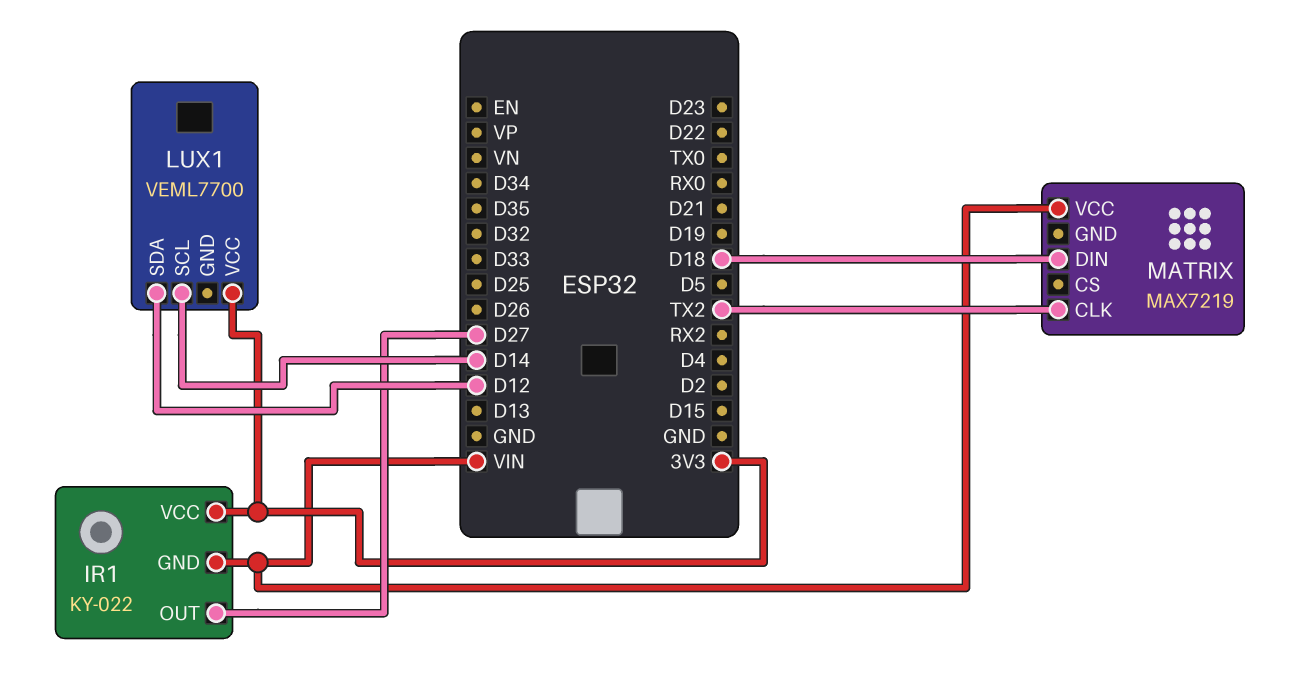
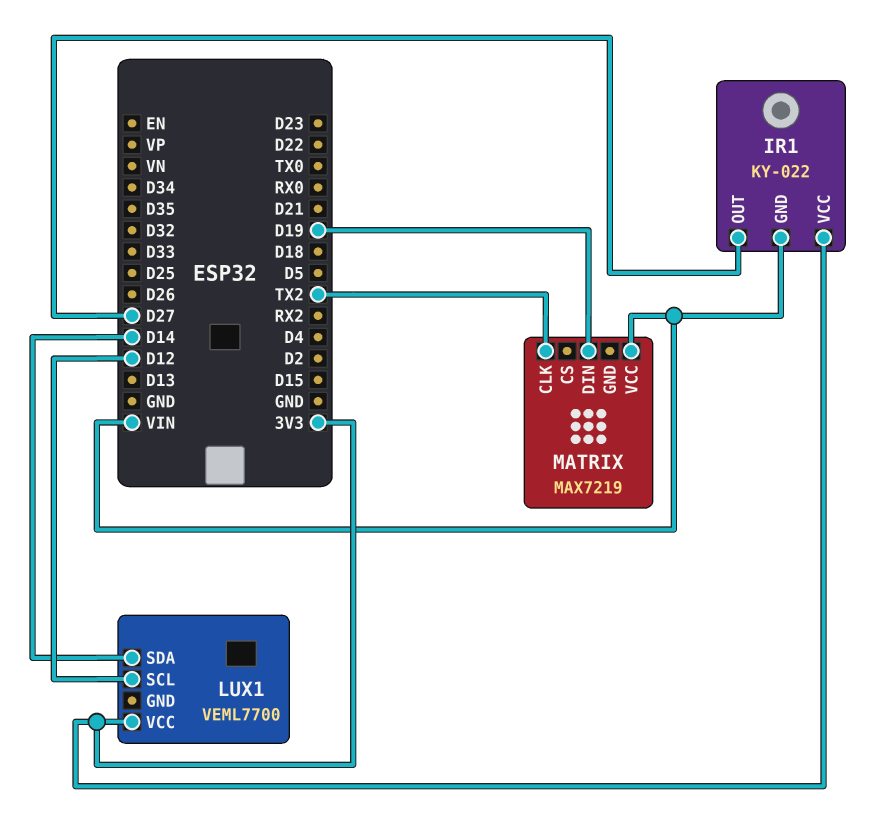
LUX1 pin SCL: D14 -> D12
LUX1 pin SDA: D12 -> D14
MATRIX pin DIN: D18 -> D19

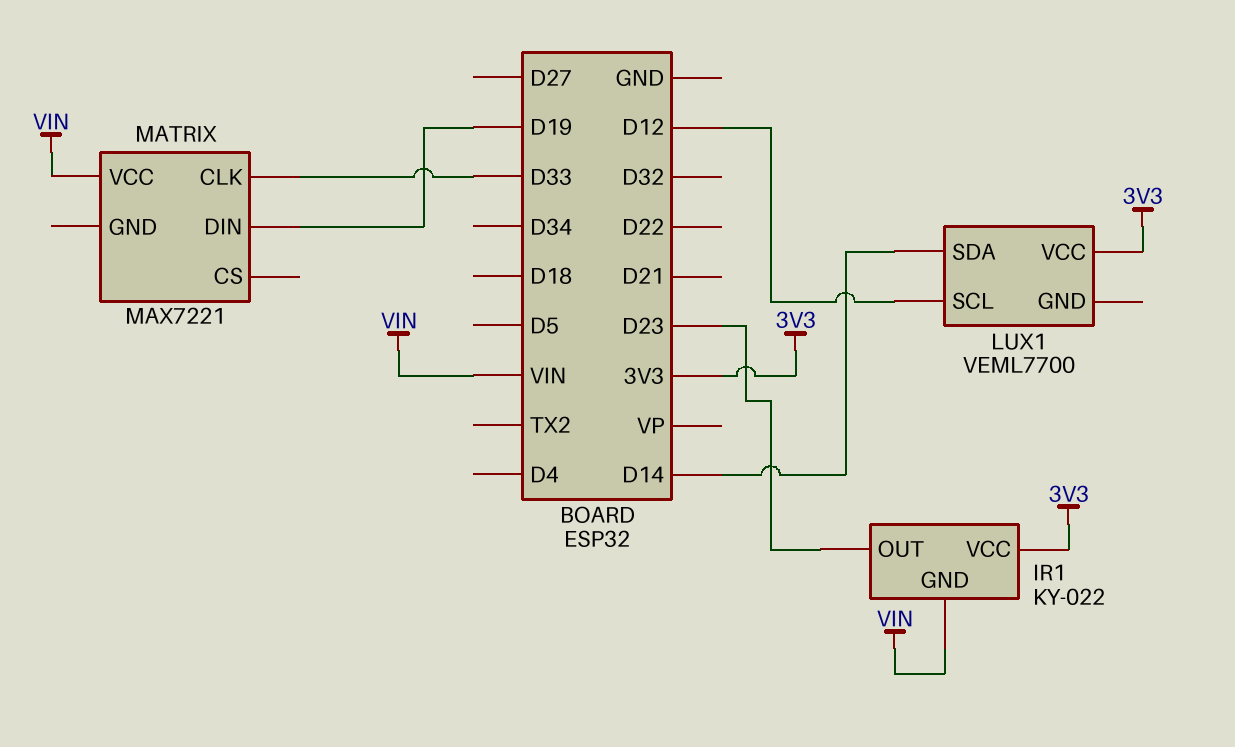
IR1 pin OUT: D27 -> D23
MATRIX: MAX7219 -> MAX7221
MATRIX pin CLK: TX2 -> D33

